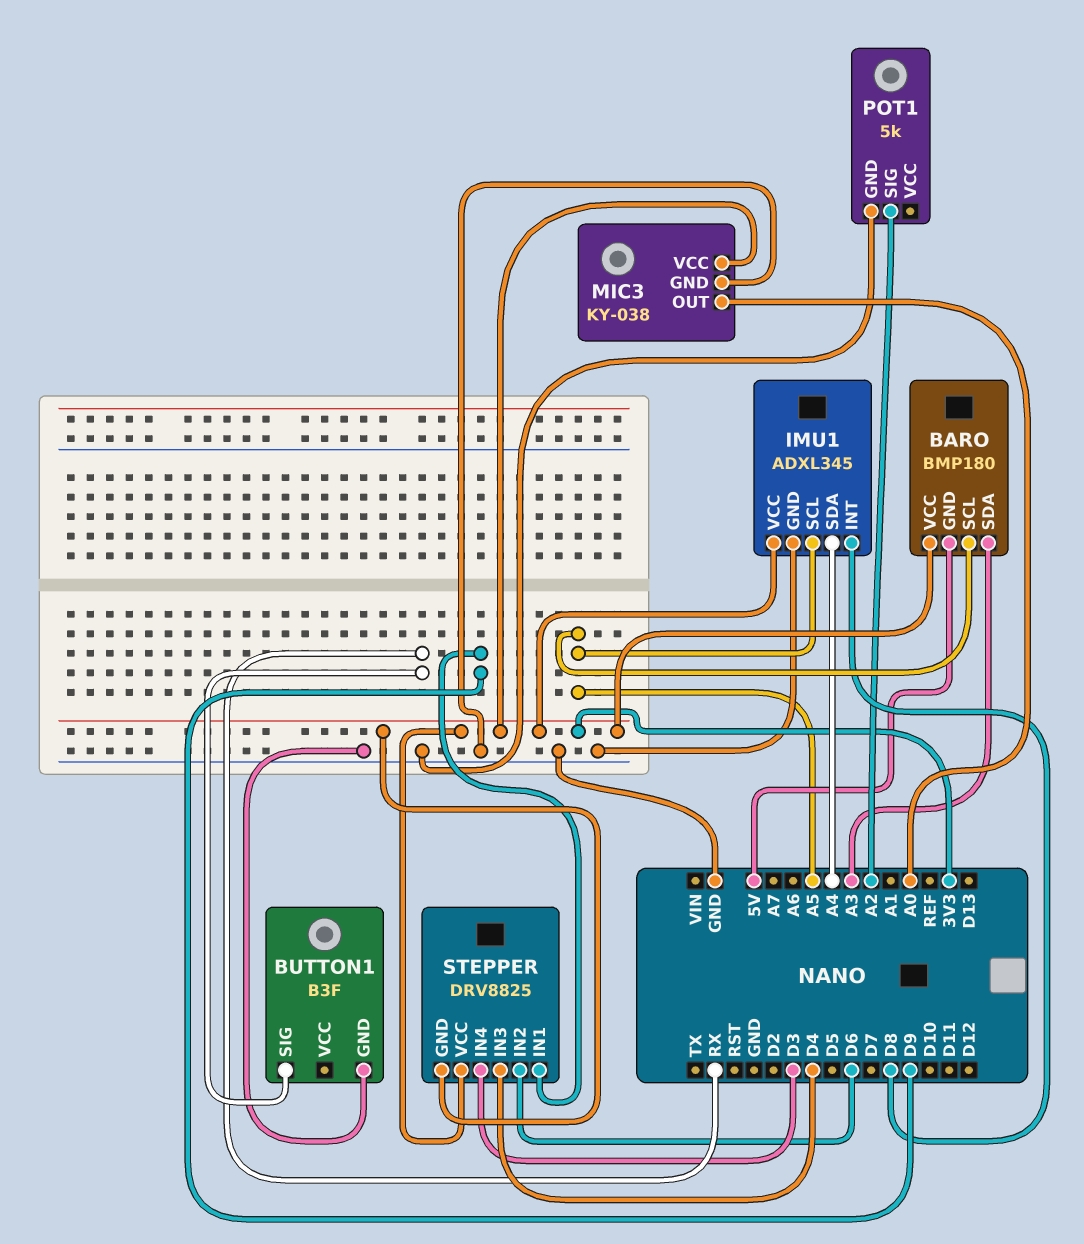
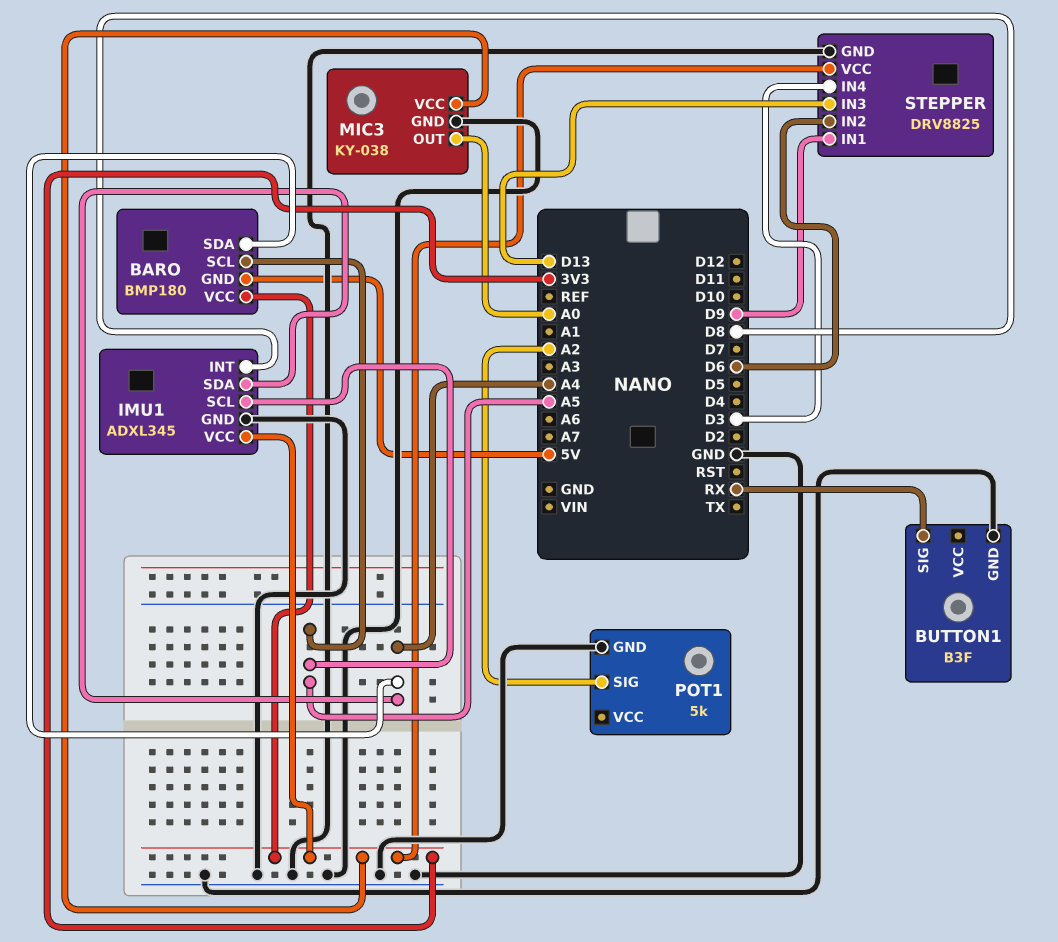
BARO pin SDA: A3 -> A4
STEPPER pin GND: 3V3 -> GND
STEPPER pin IN3: D4 -> D13

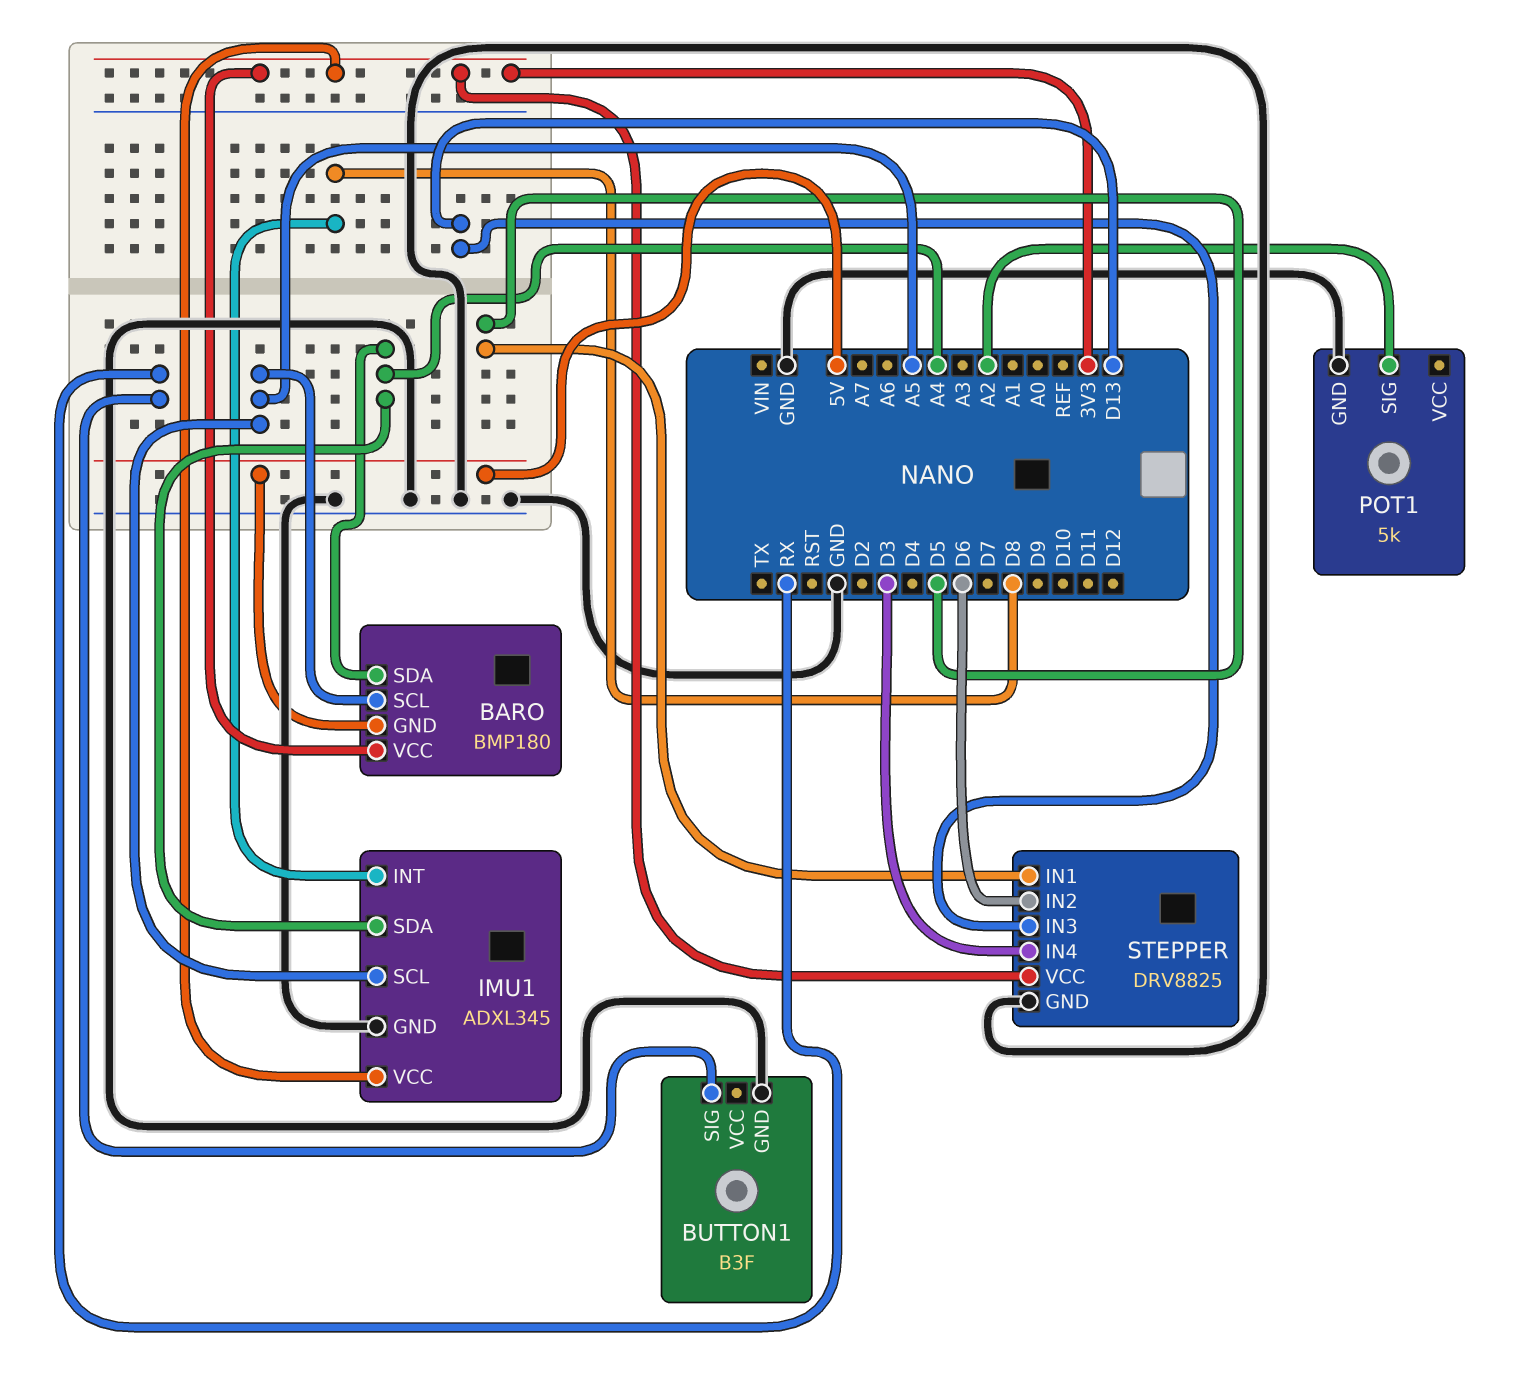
MIC3: KY-038 -> none
MIC3 pin GND: GND -> none
MIC3 pin OUT: A0 -> none
MIC3 pin VCC: 3V3 -> none
STEPPER pin IN1: D9 -> D5

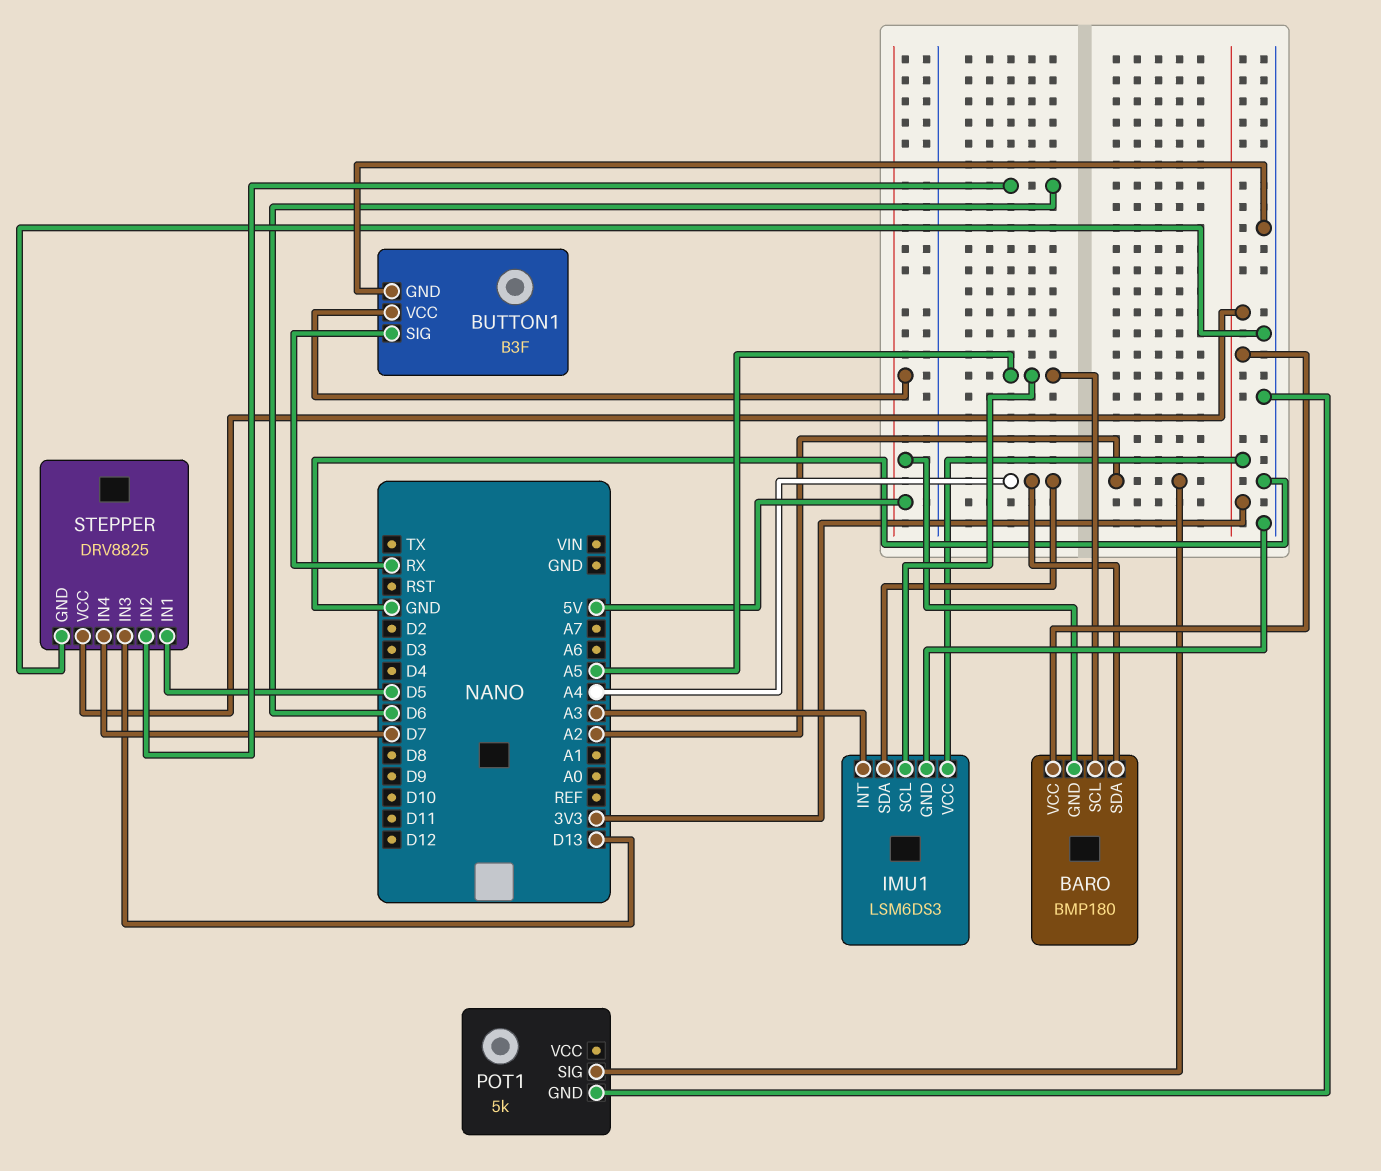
BUTTON1 pin VCC: none -> 5V
IMU1: ADXL345 -> LSM6DS3
IMU1 pin INT: D8 -> A3
STEPPER pin IN4: D3 -> D7

